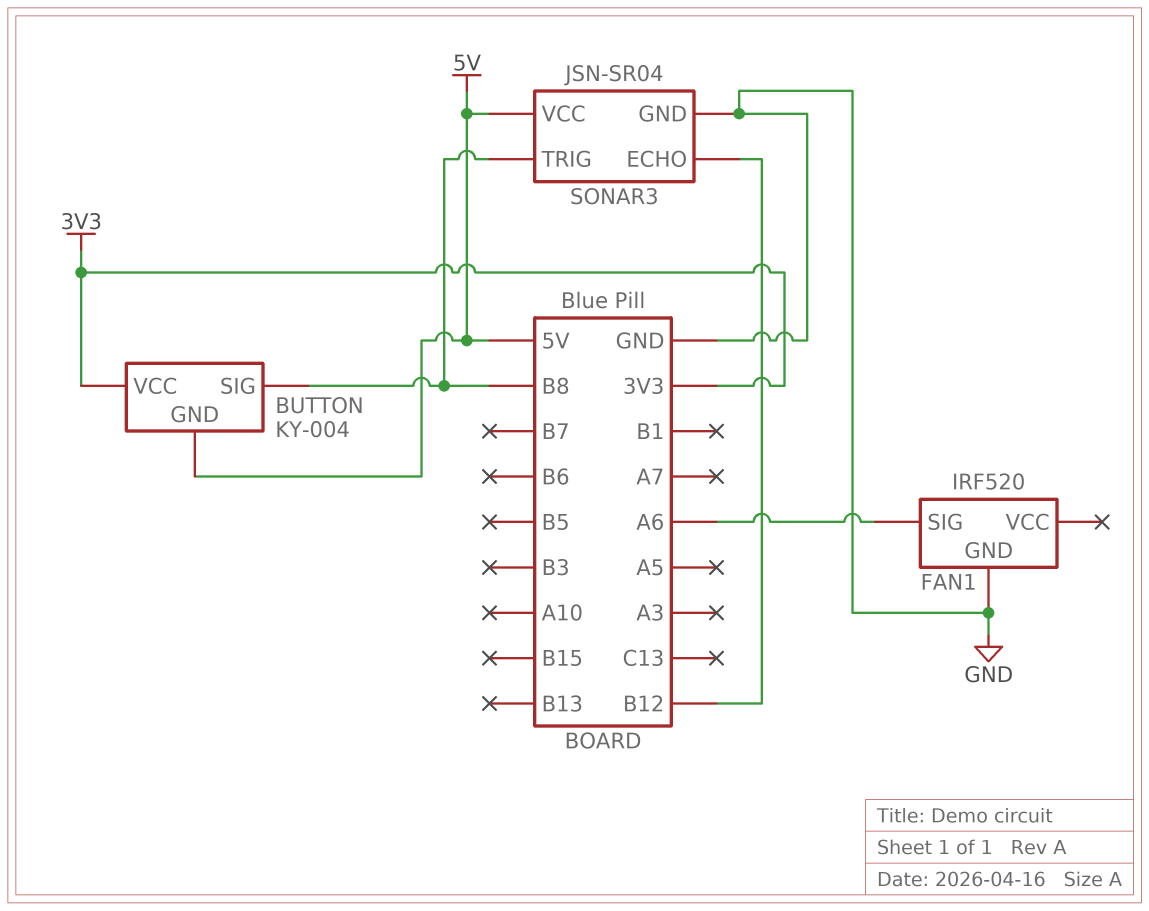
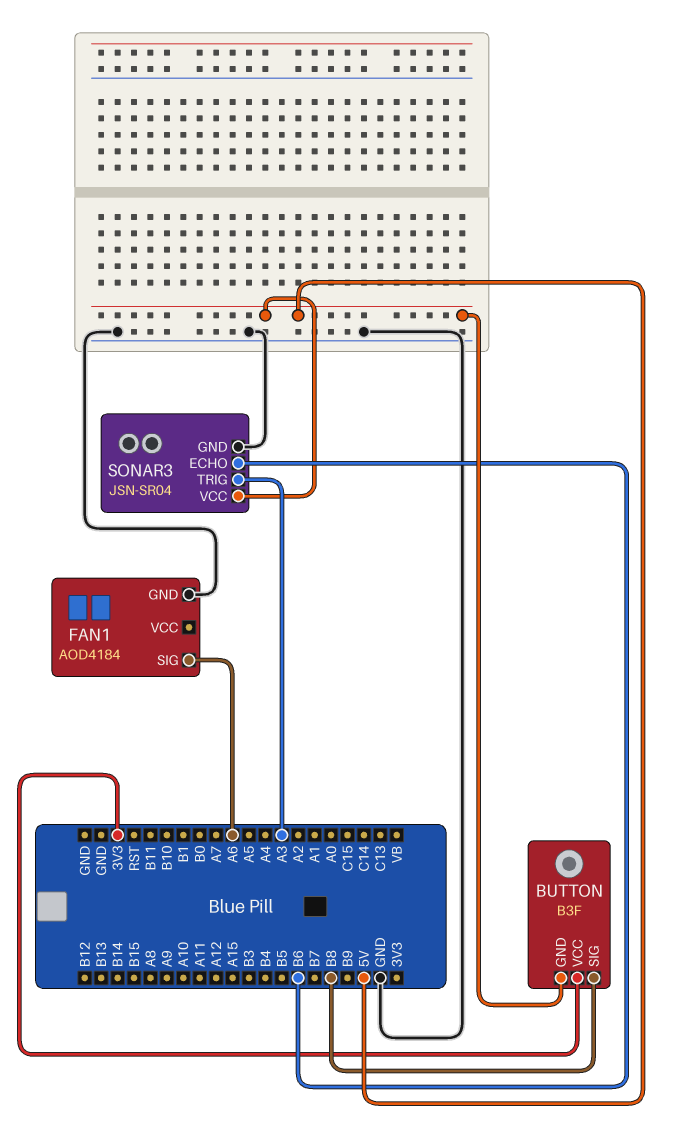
BUTTON: KY-004 -> B3F
FAN1: IRF520 -> AOD4184
SONAR3 pin ECHO: B12 -> B6
SONAR3 pin TRIG: B8 -> A3

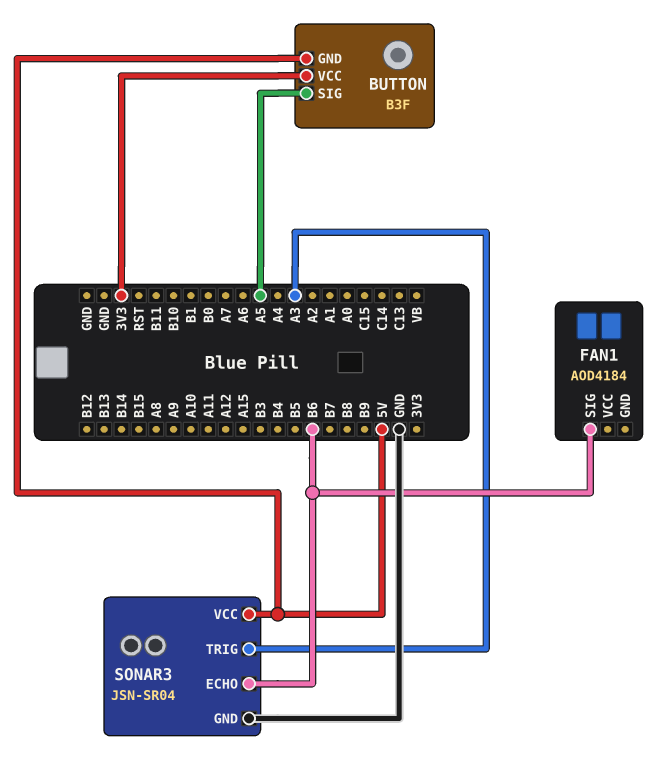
BUTTON pin SIG: B8 -> A5
FAN1 pin GND: GND -> none
FAN1 pin SIG: A6 -> B6

